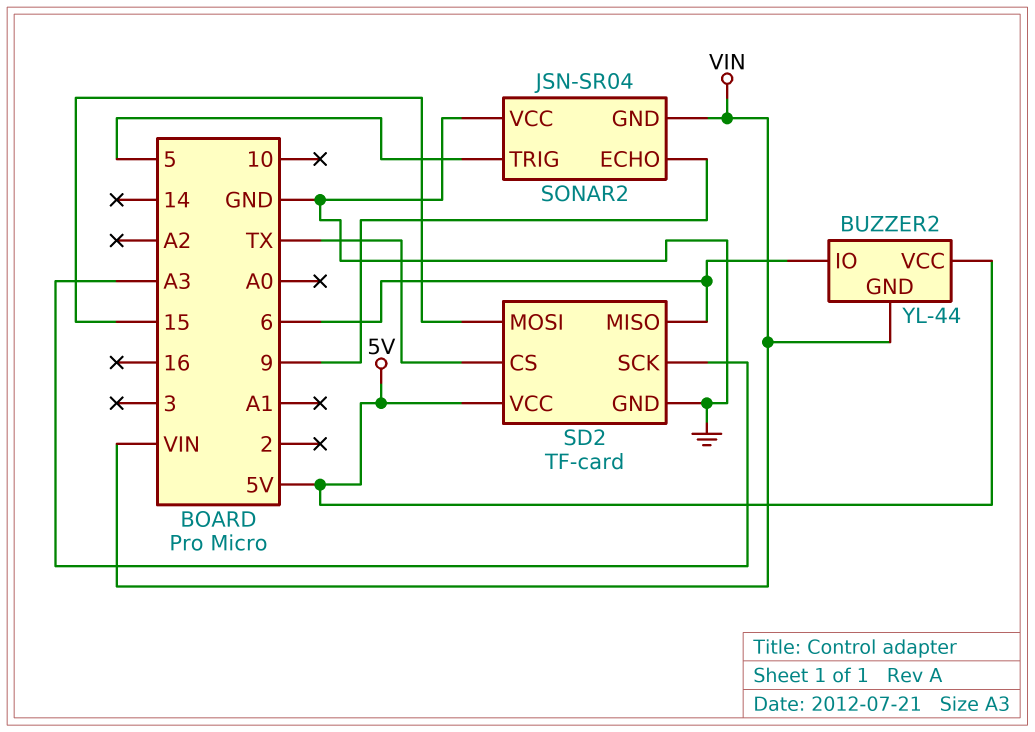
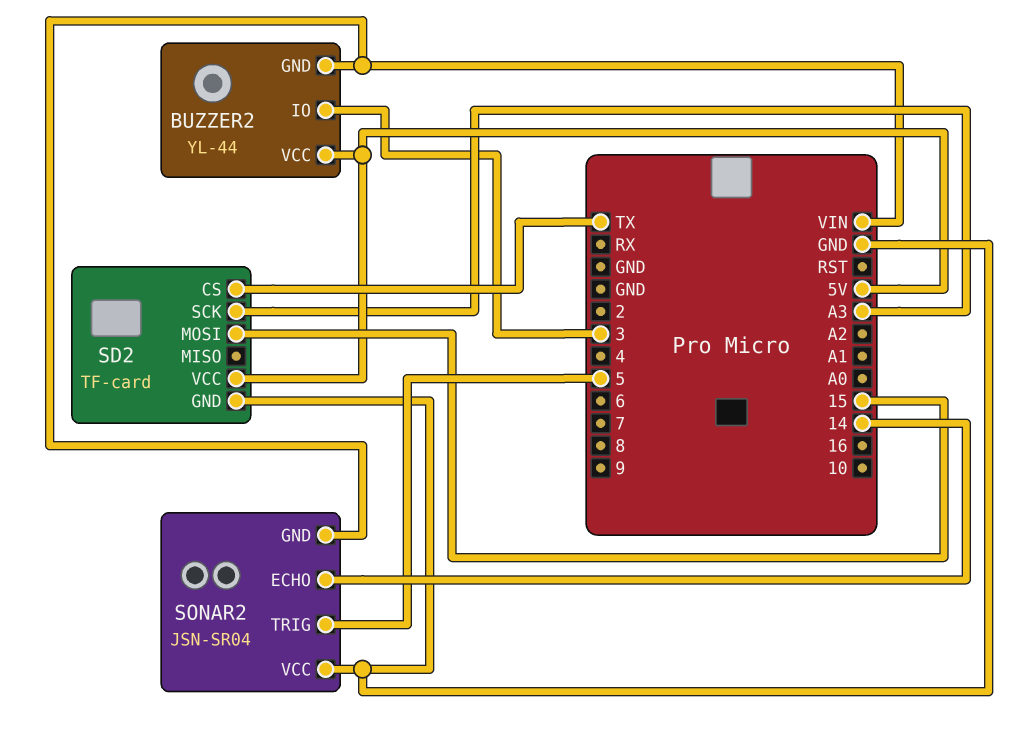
BUZZER2 pin IO: 6 -> 3
SD2 pin MISO: 6 -> none
SONAR2 pin ECHO: 9 -> 14

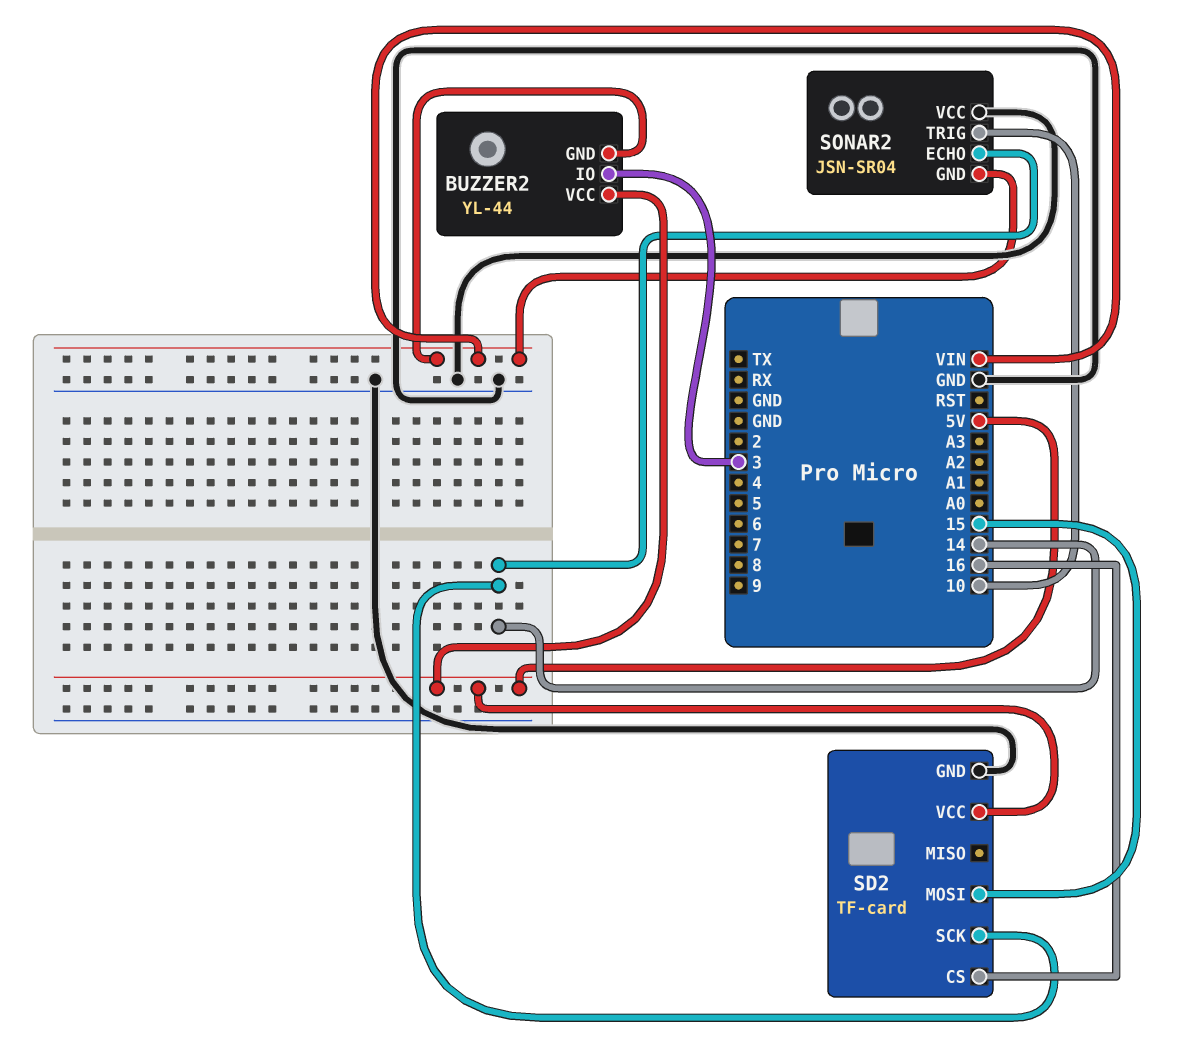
SD2 pin CS: TX -> 16
SD2 pin SCK: A3 -> 14
SONAR2 pin TRIG: 5 -> 10

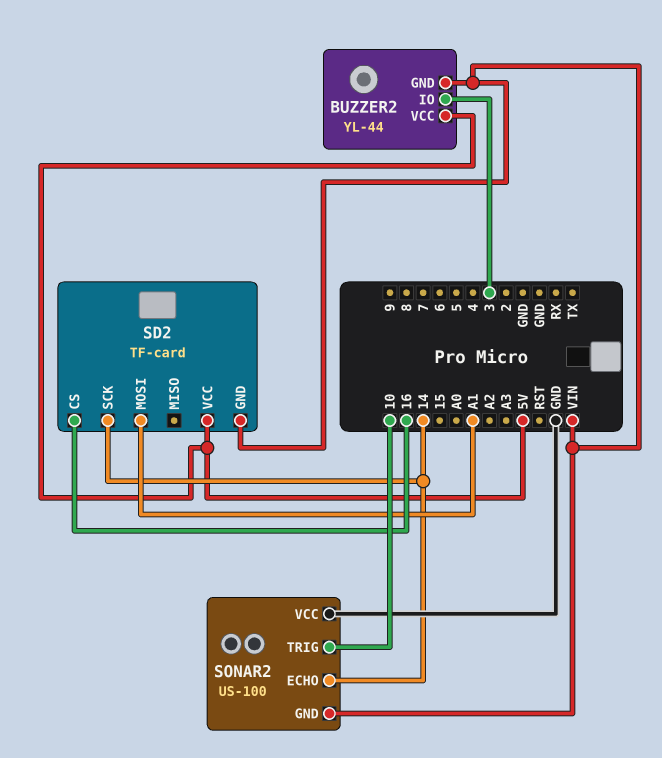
SD2 pin GND: GND -> VIN
SD2 pin MOSI: 15 -> A1
SONAR2: JSN-SR04 -> US-100

